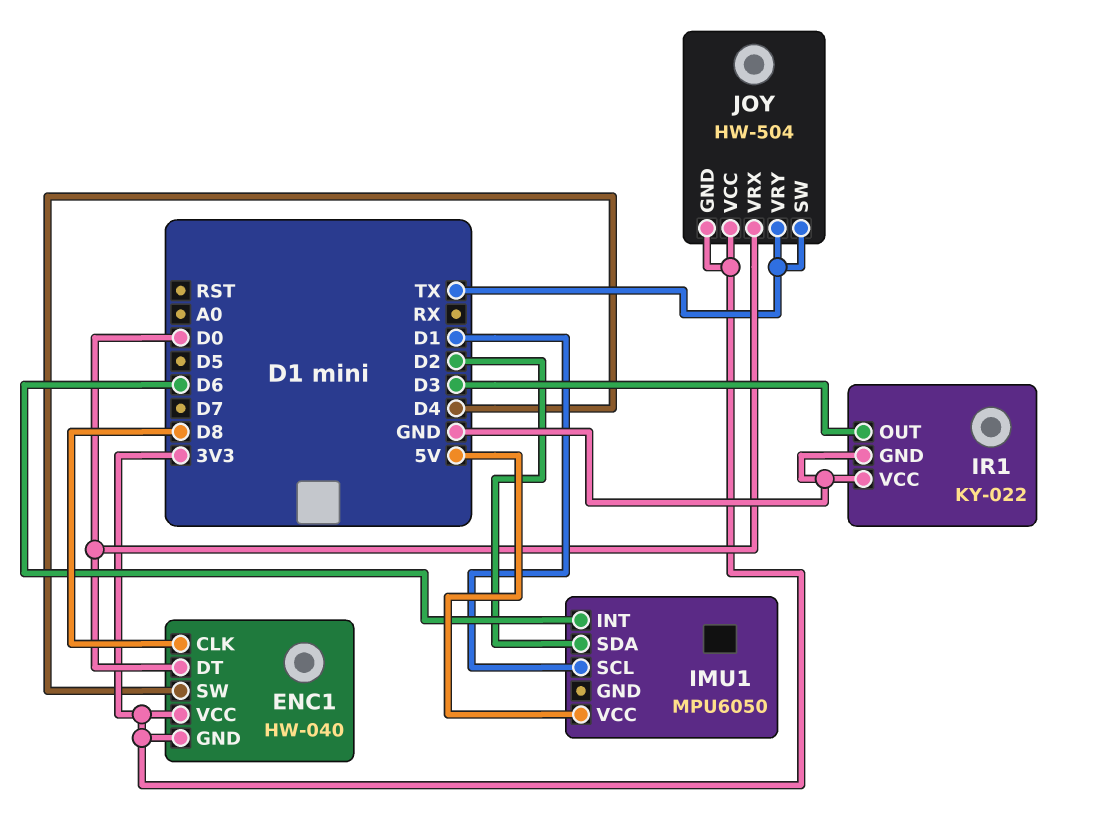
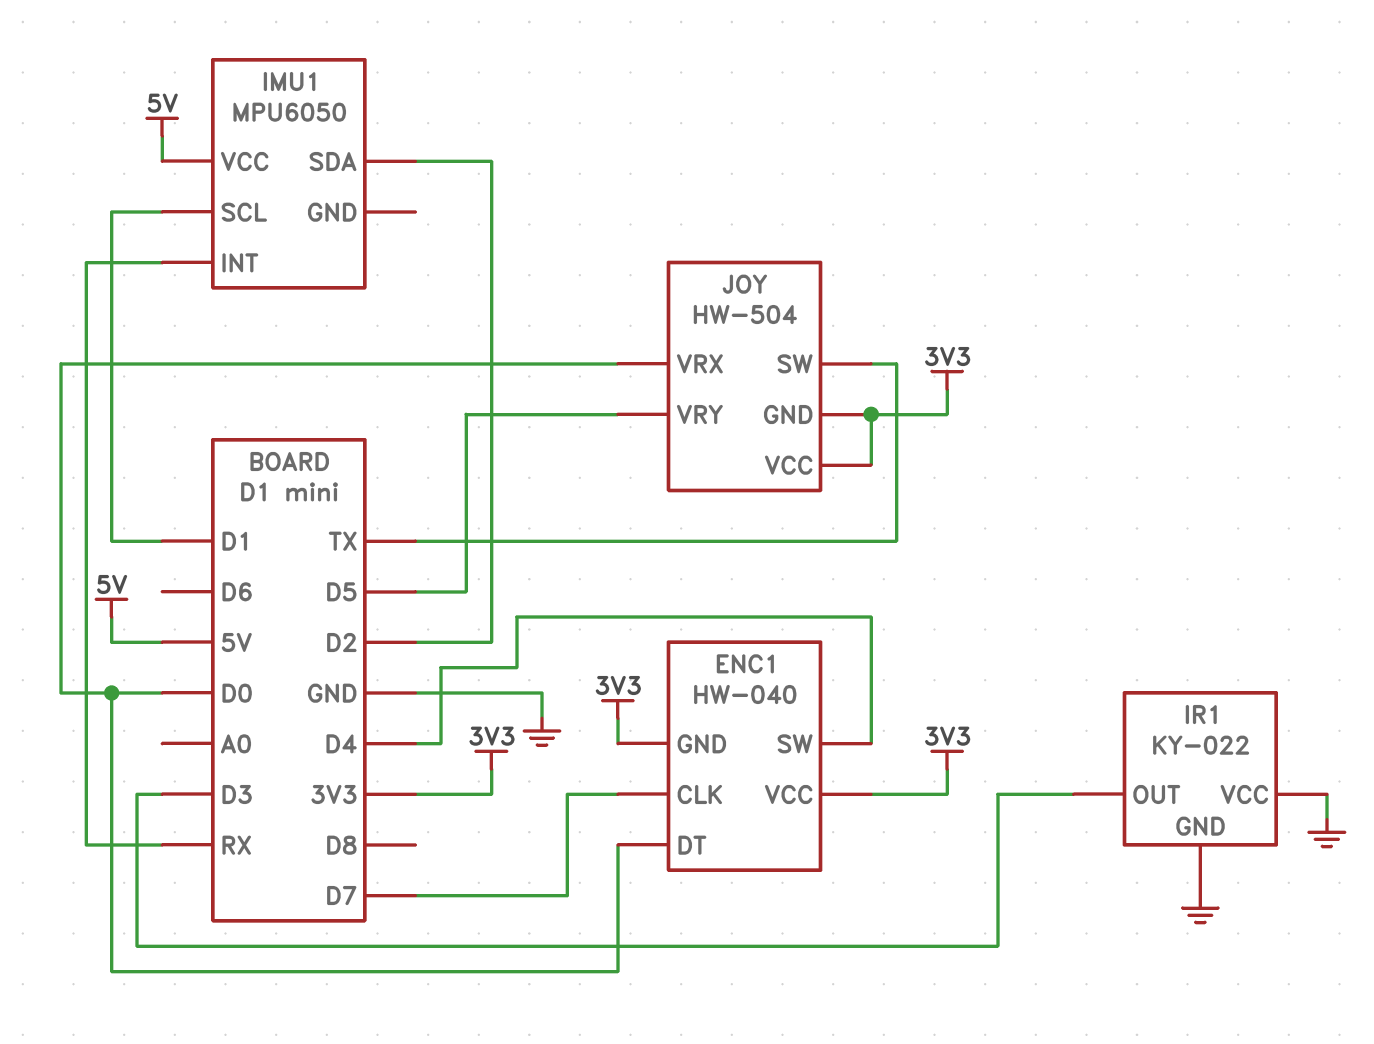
ENC1 pin CLK: D8 -> D7
IMU1 pin INT: D6 -> RX
JOY pin VRY: TX -> D5

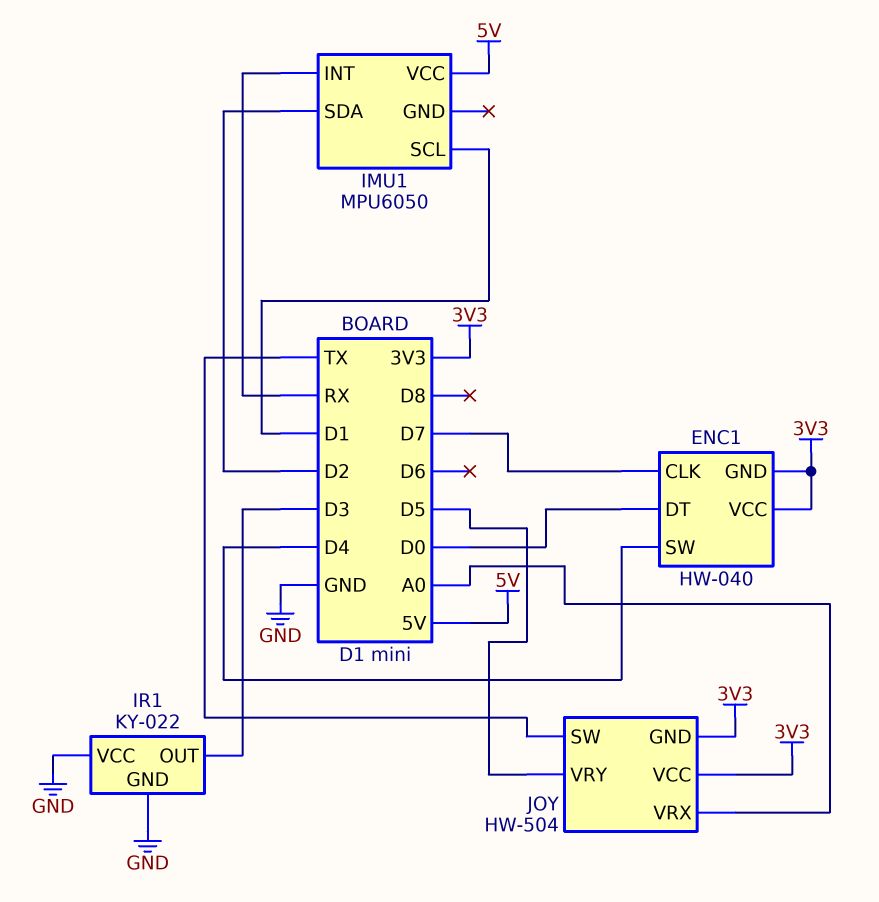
JOY pin VRX: D0 -> A0

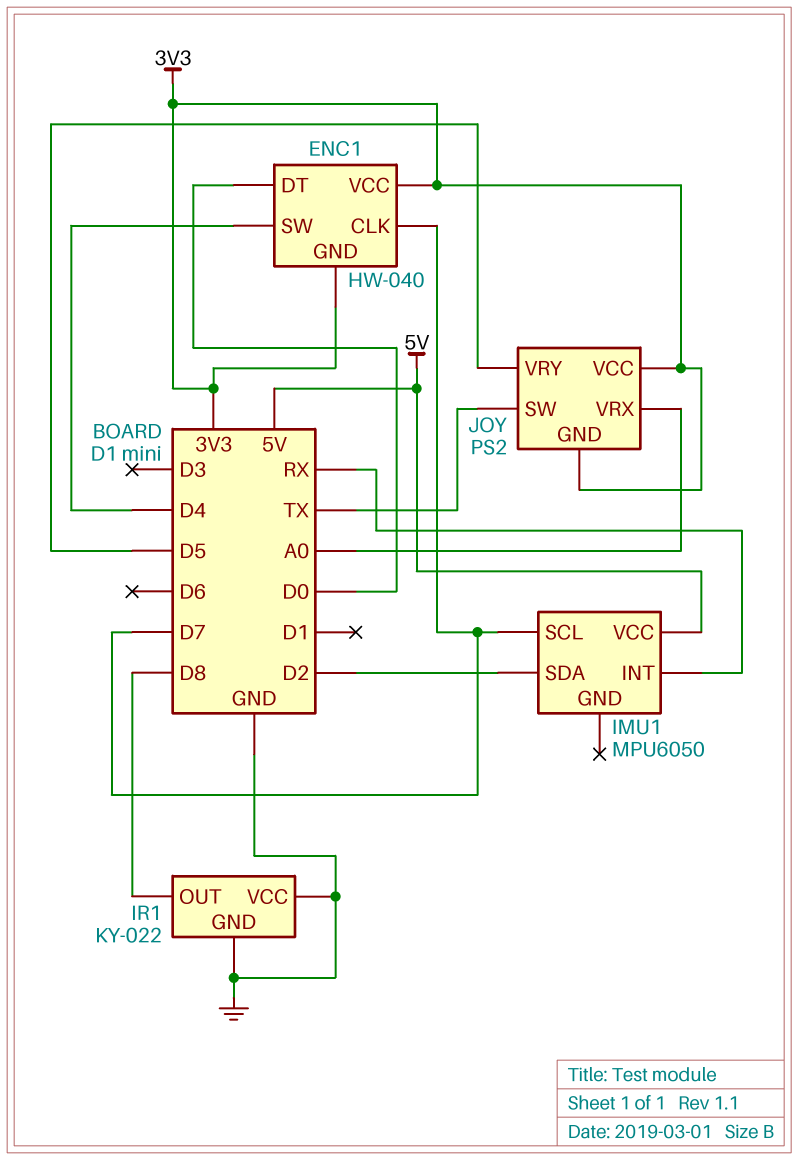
IMU1 pin SCL: D1 -> D7
IR1 pin OUT: D3 -> D8
JOY: HW-504 -> PS2

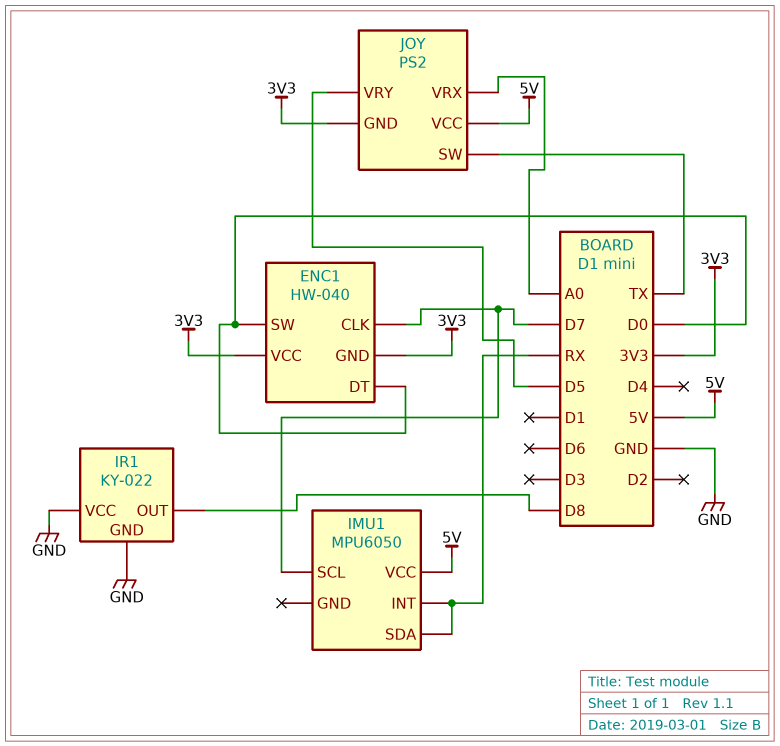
ENC1 pin SW: D4 -> D0
IMU1 pin SDA: D2 -> RX
JOY pin VCC: 3V3 -> 5V

